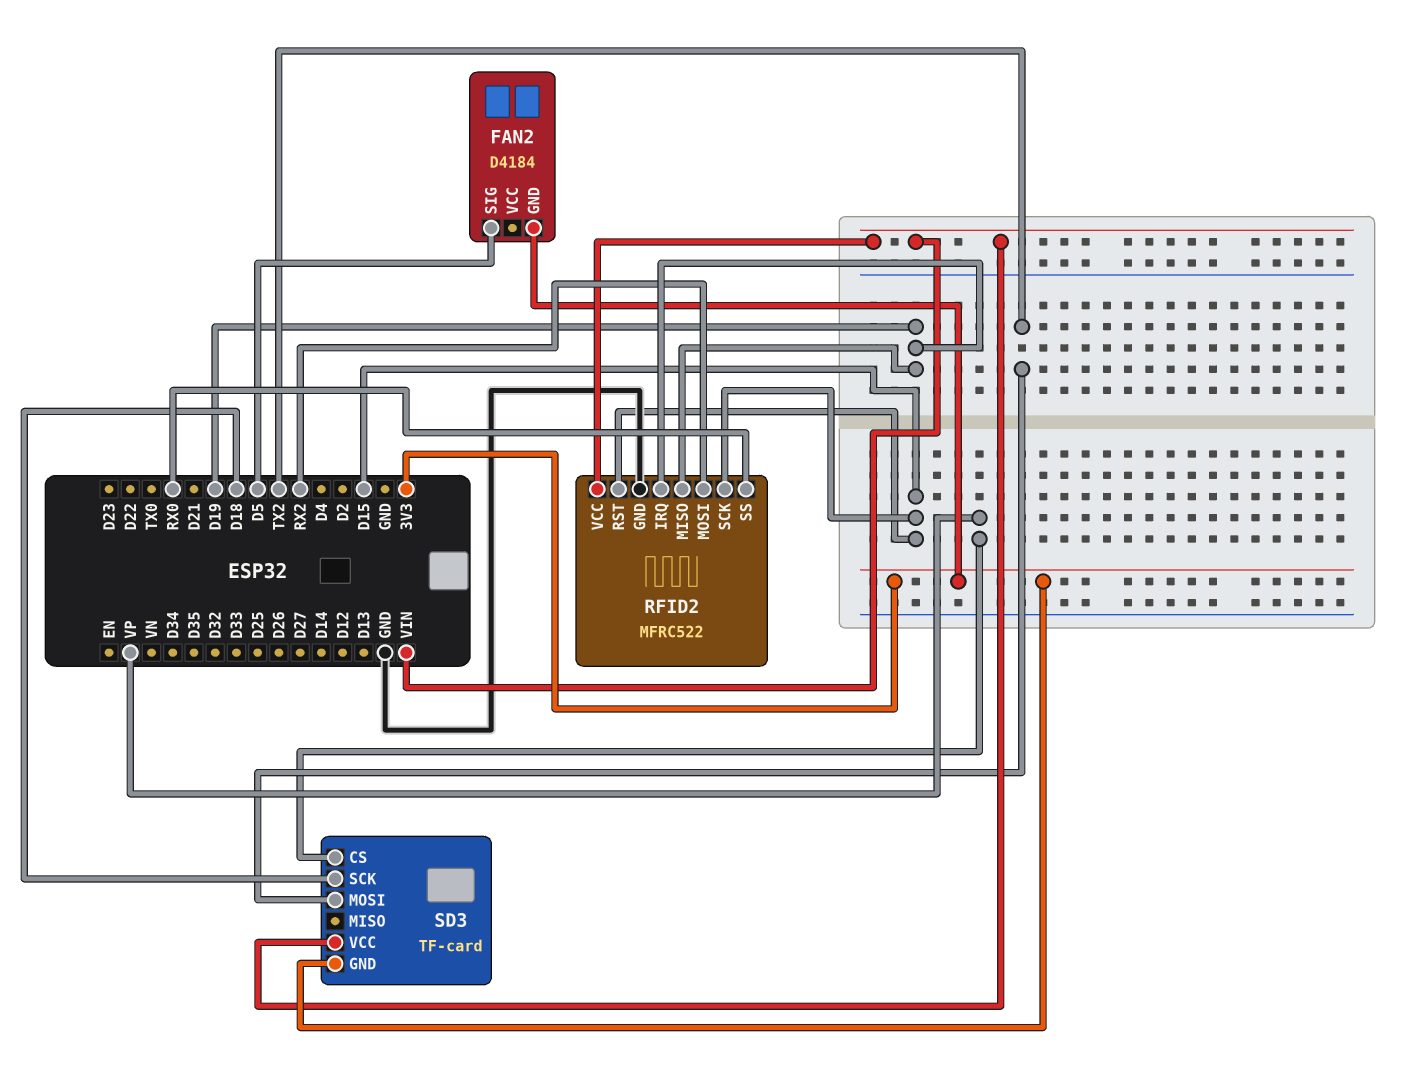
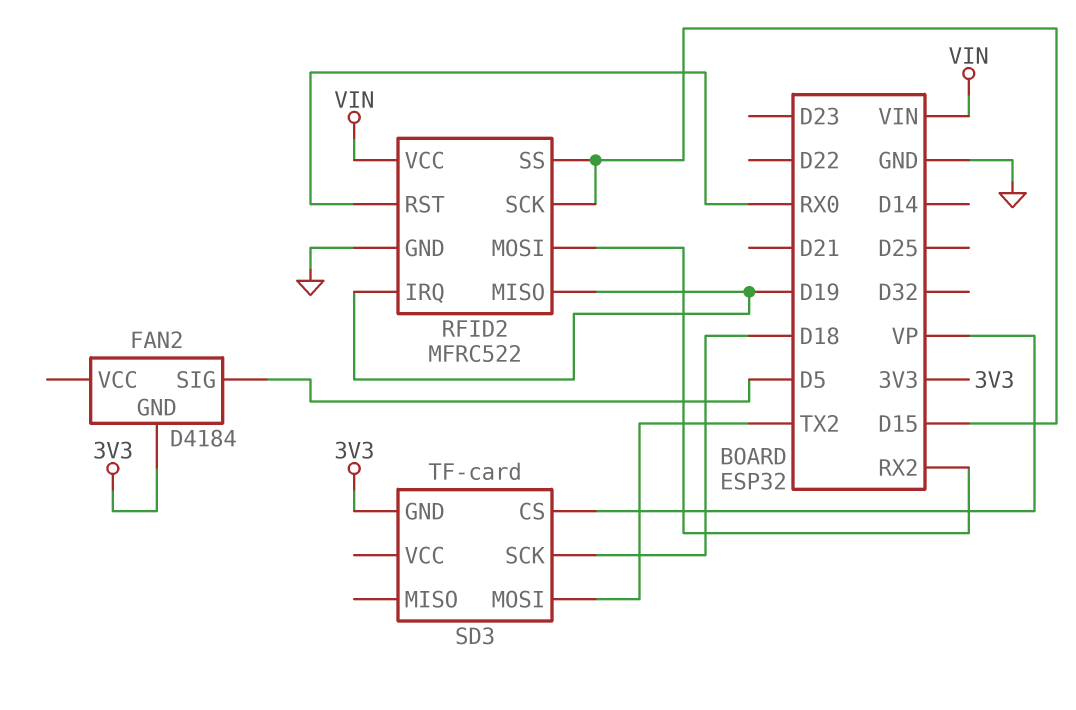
RFID2 pin RST: D15 -> RX0
RFID2 pin SS: RX0 -> D15
SD3 pin VCC: VIN -> none

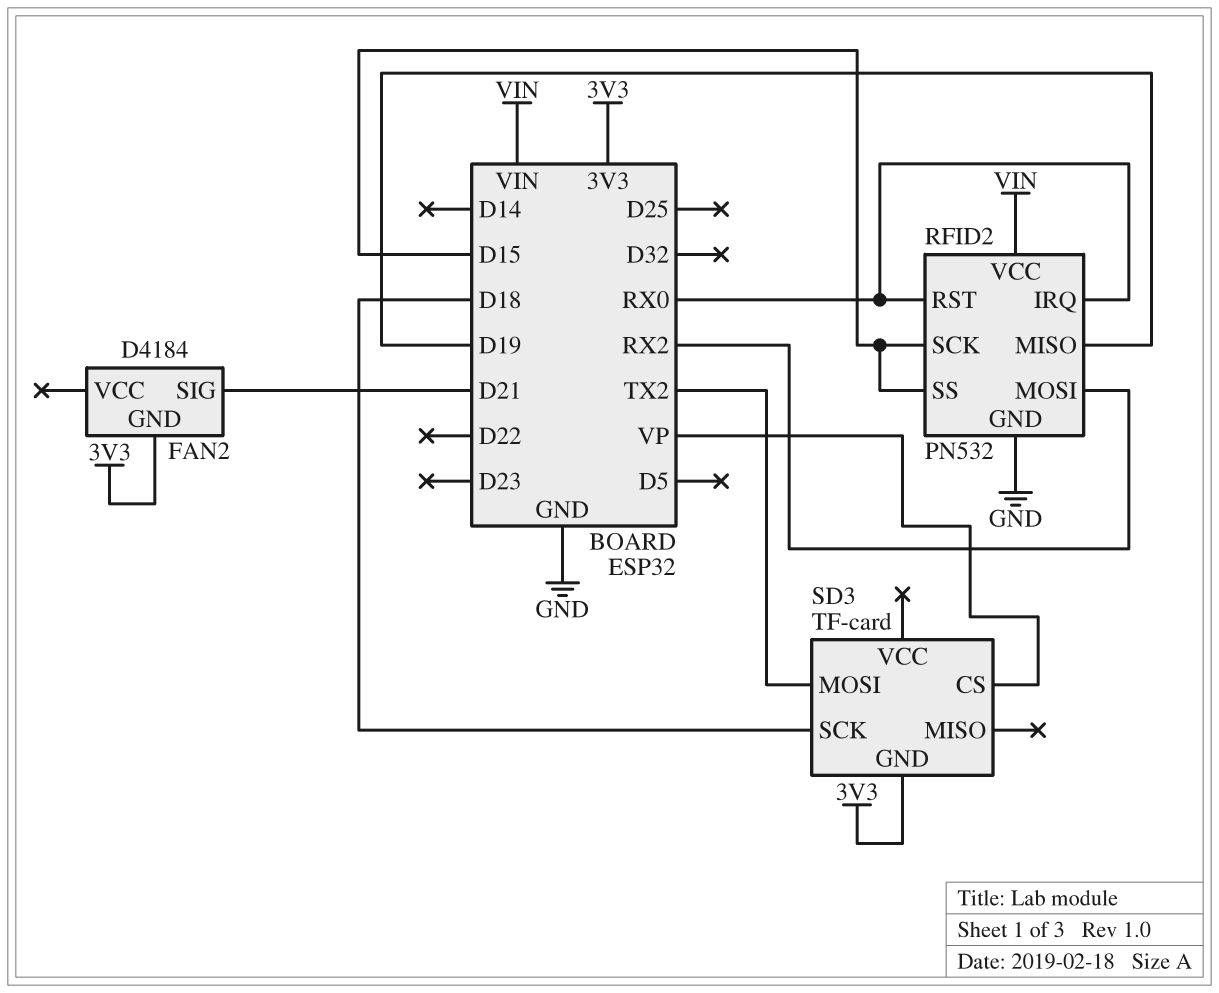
FAN2 pin SIG: D5 -> D21
RFID2: MFRC522 -> PN532
RFID2 pin IRQ: D19 -> RX0

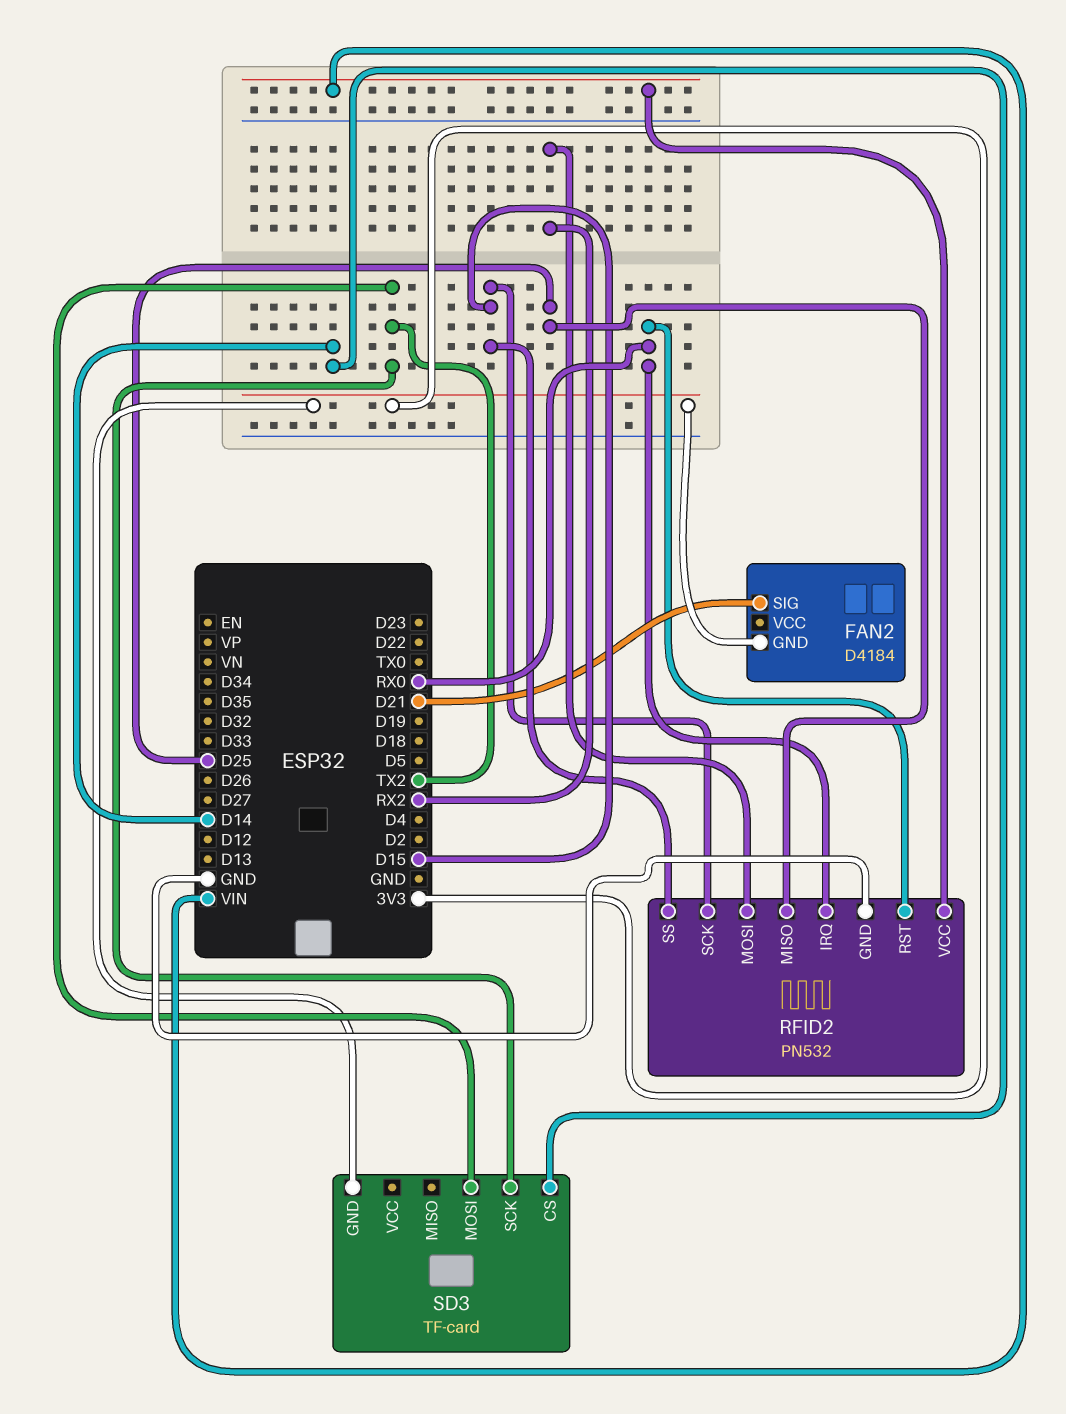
RFID2 pin MISO: D19 -> D25
SD3 pin CS: VP -> D14
SD3 pin SCK: D18 -> TX2

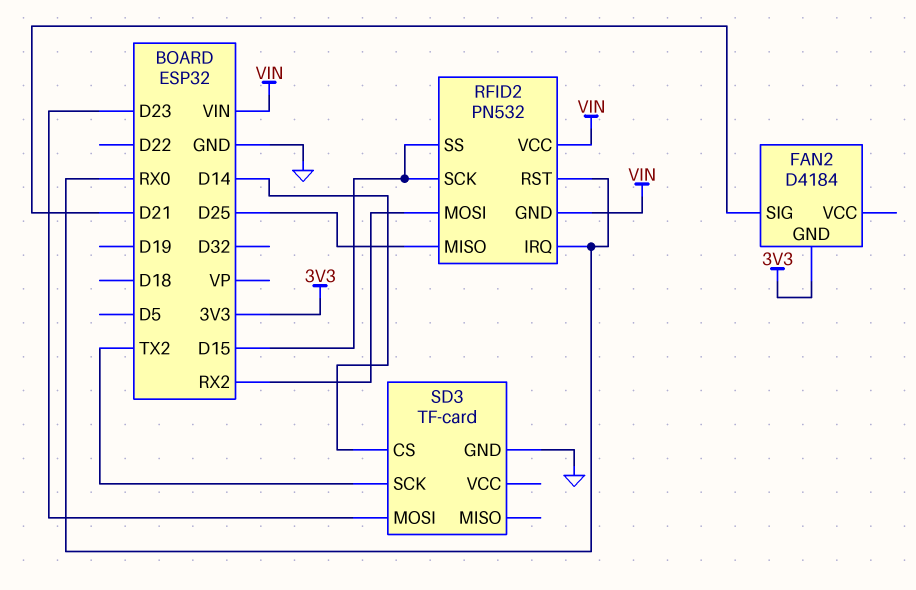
RFID2 pin GND: GND -> VIN
SD3 pin GND: 3V3 -> GND
SD3 pin MOSI: TX2 -> D23

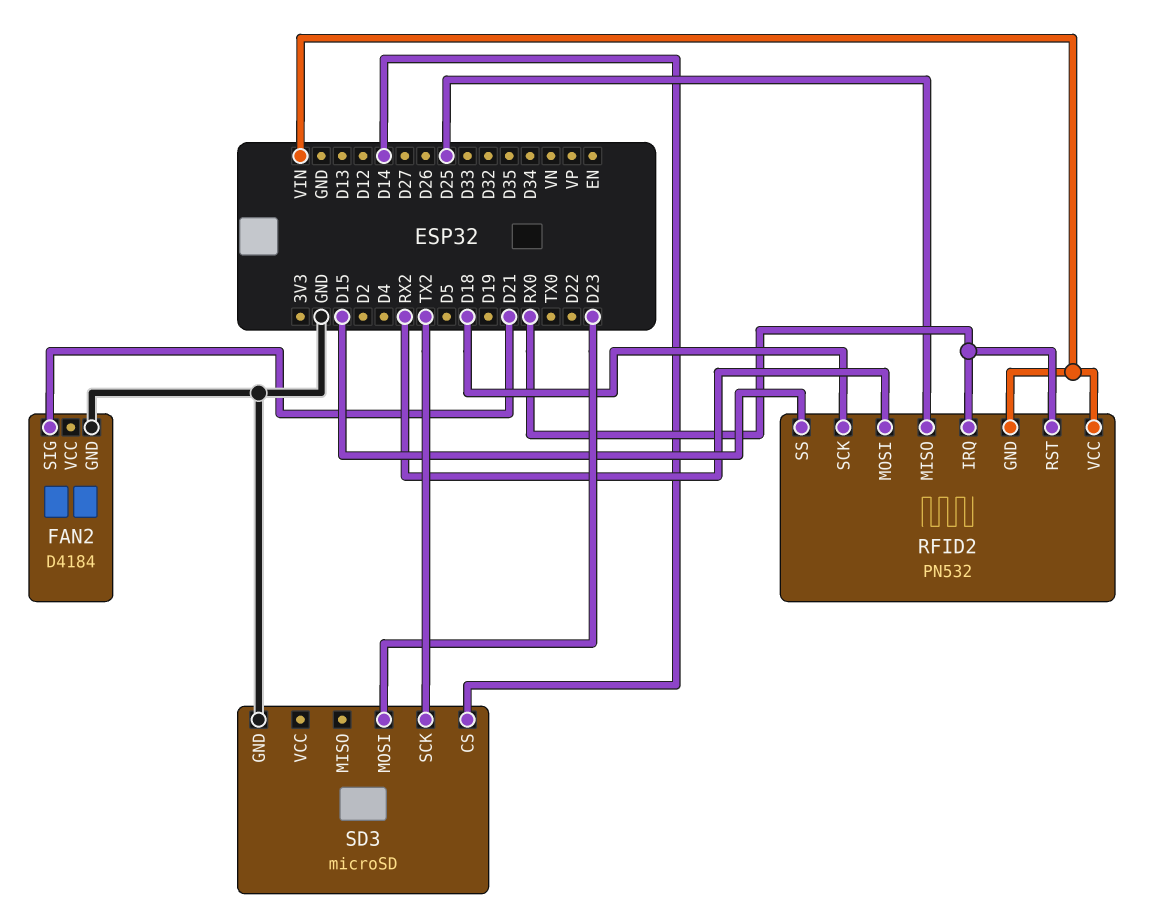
FAN2 pin GND: 3V3 -> GND
RFID2 pin SCK: D15 -> D18
SD3: TF-card -> microSD

